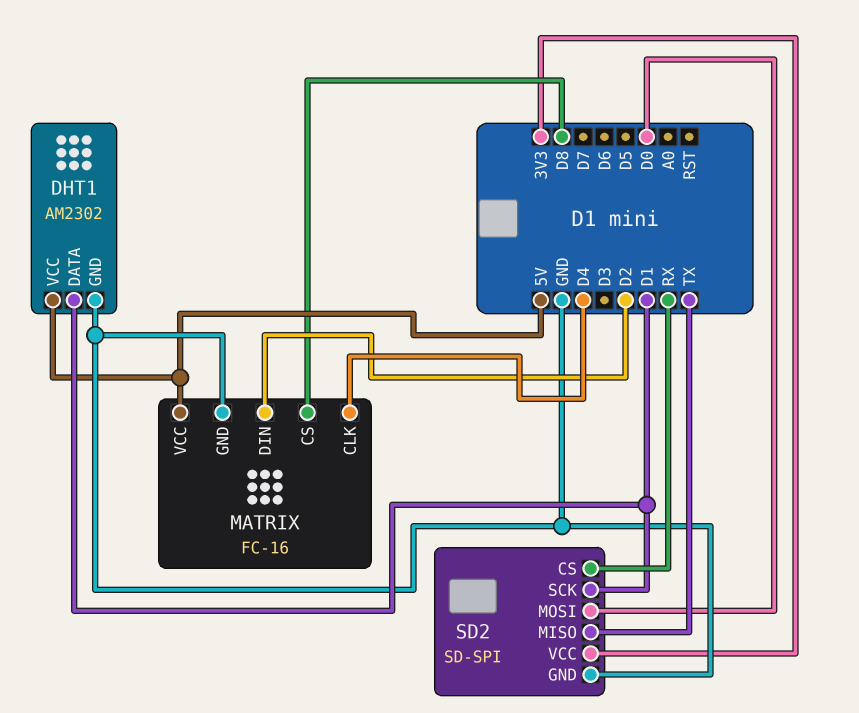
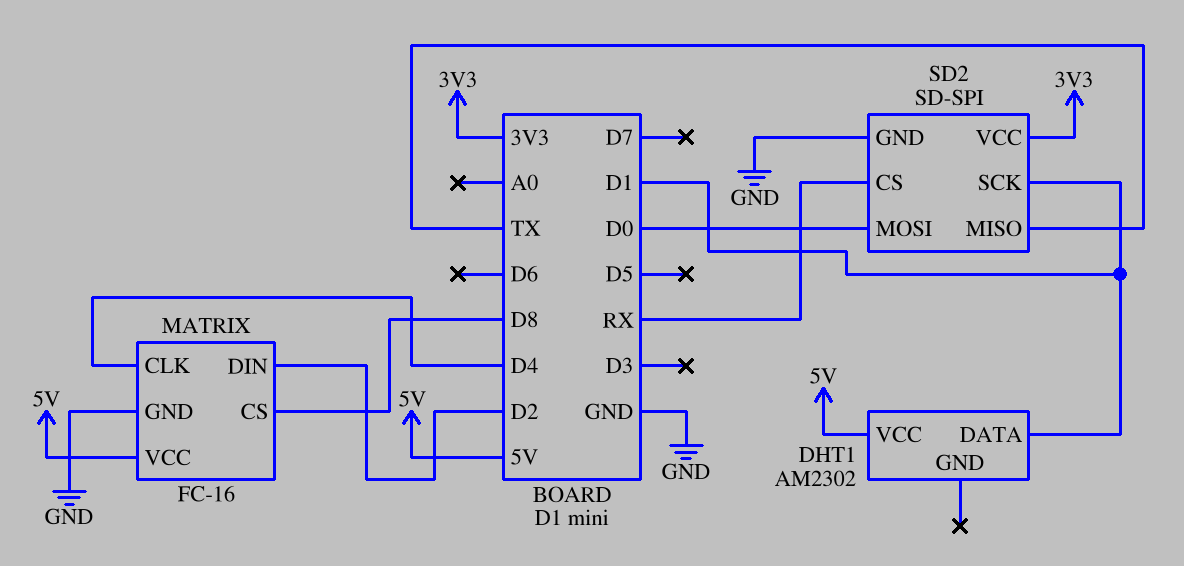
DHT1 pin GND: GND -> none

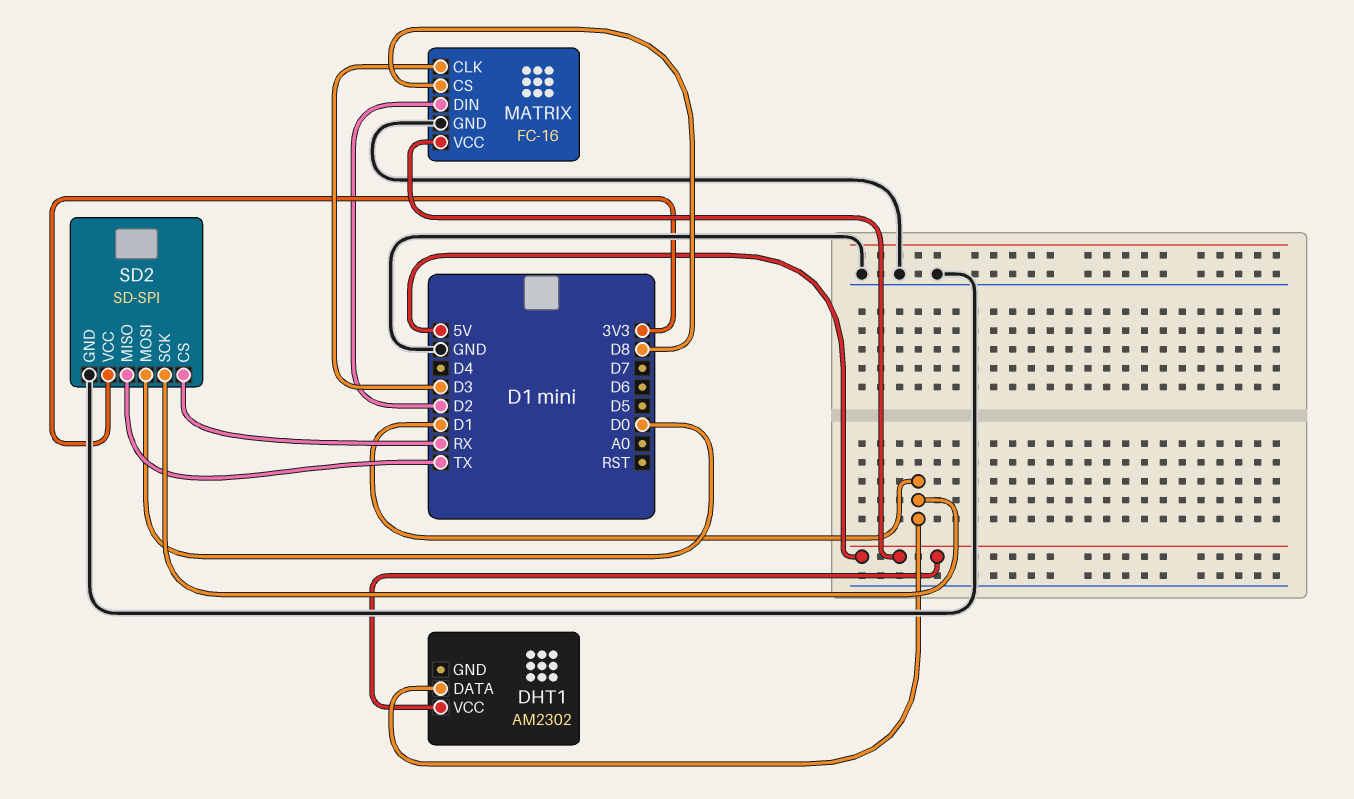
MATRIX pin CLK: D4 -> D3

